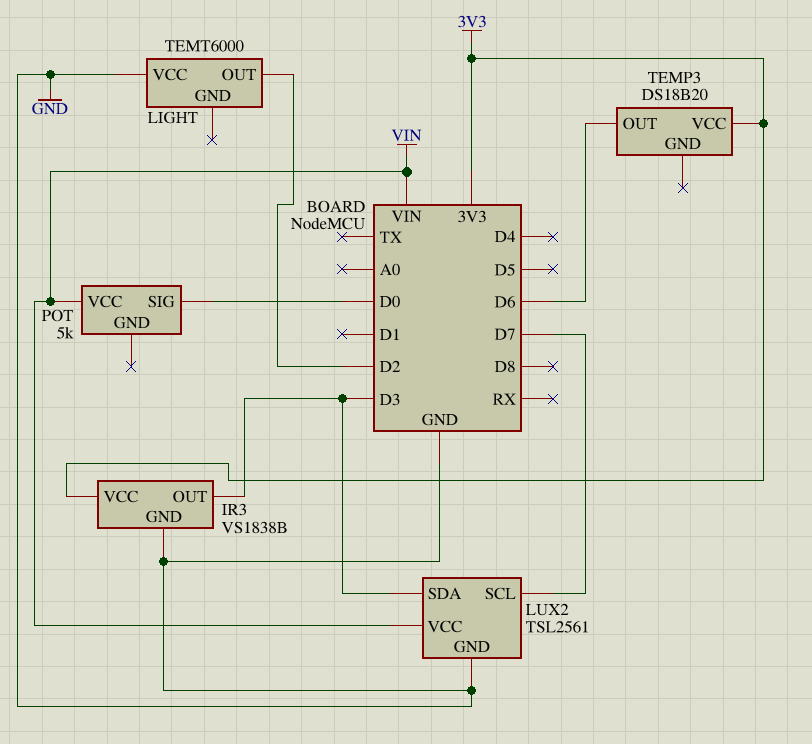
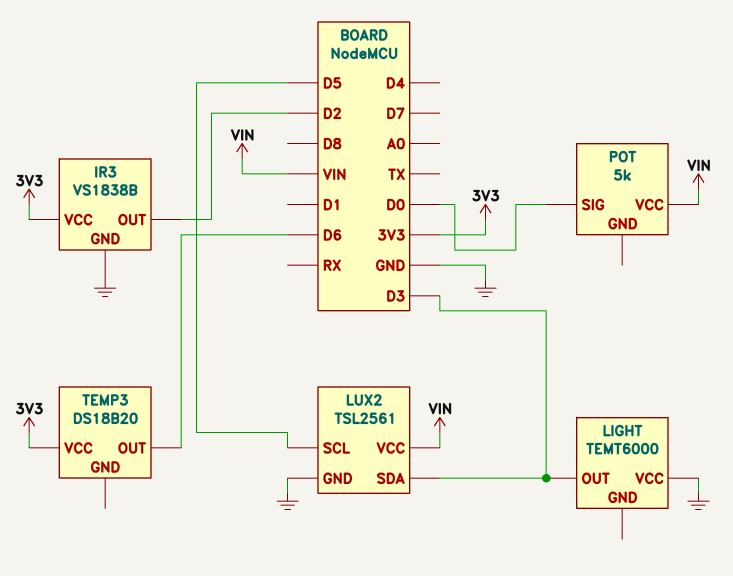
IR3 pin OUT: D3 -> D2
LIGHT pin OUT: D2 -> D3
LUX2 pin SCL: D7 -> D5

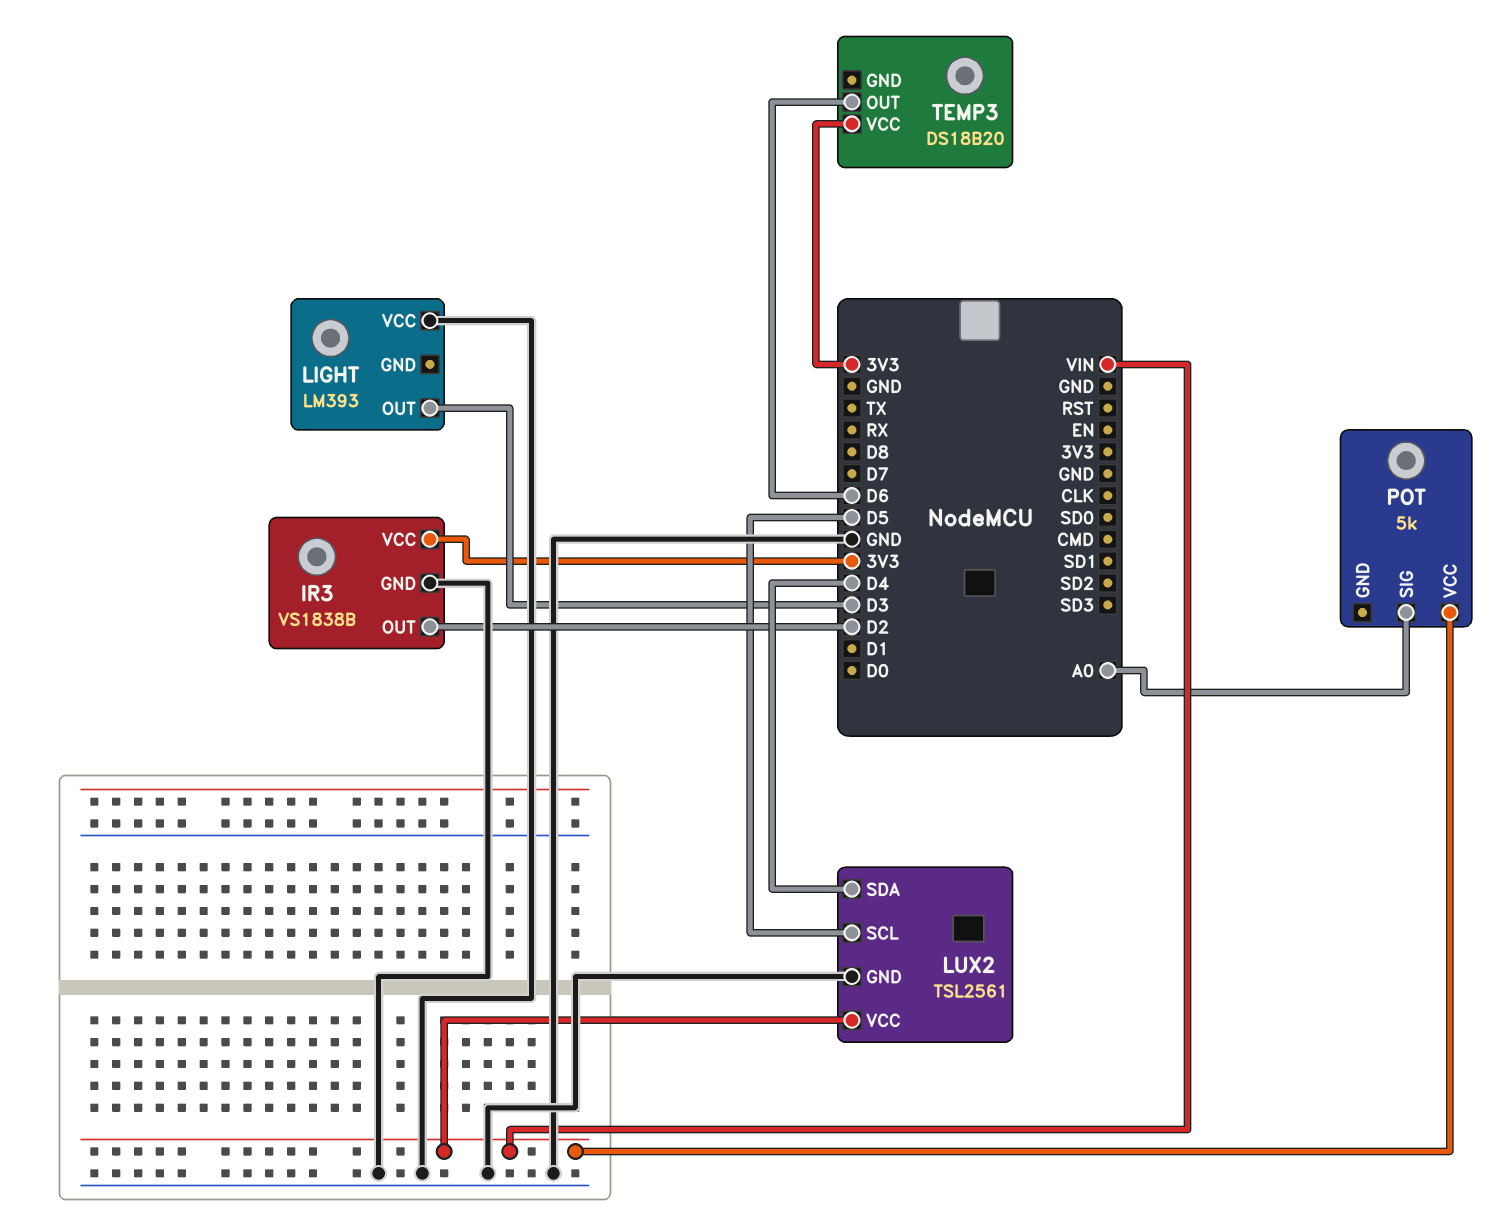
LIGHT: TEMT6000 -> LM393
LUX2 pin SDA: D3 -> D4
POT pin SIG: D0 -> A0

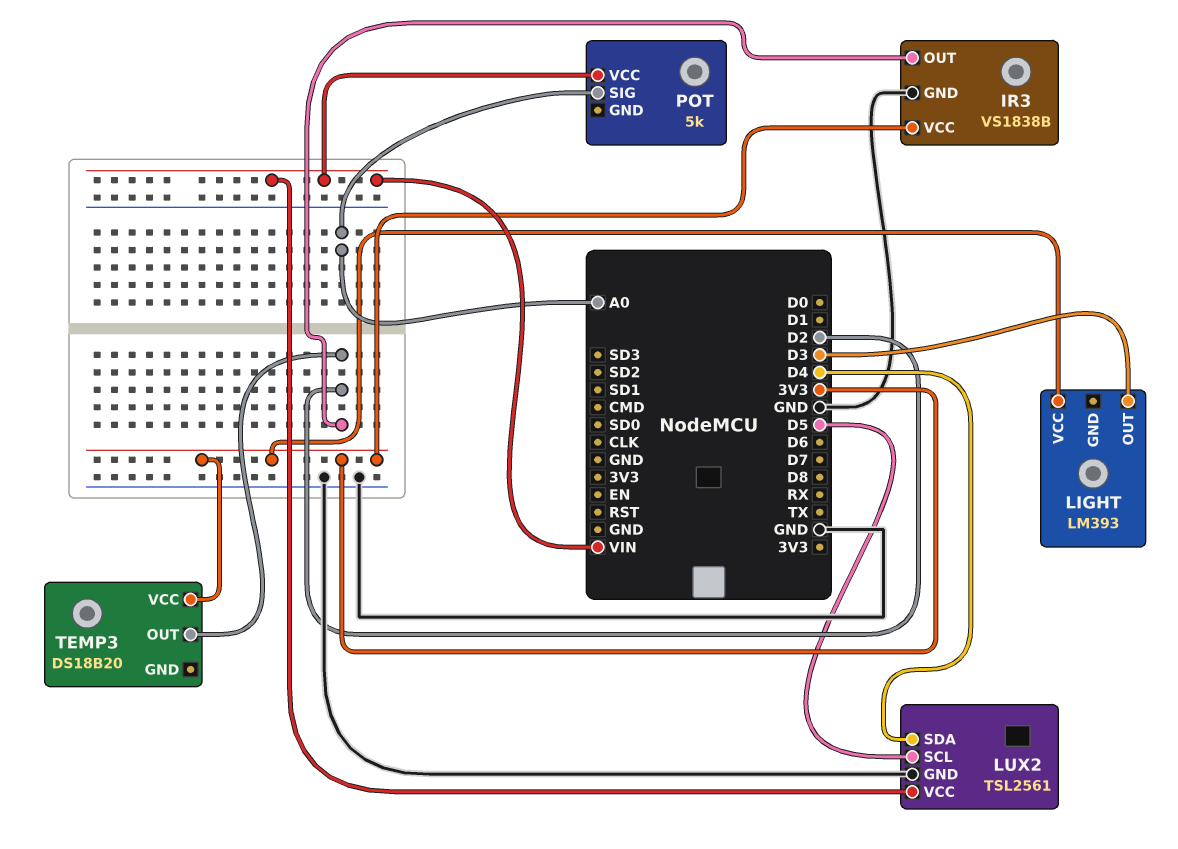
LIGHT pin VCC: GND -> 3V3
TEMP3 pin OUT: D6 -> D2

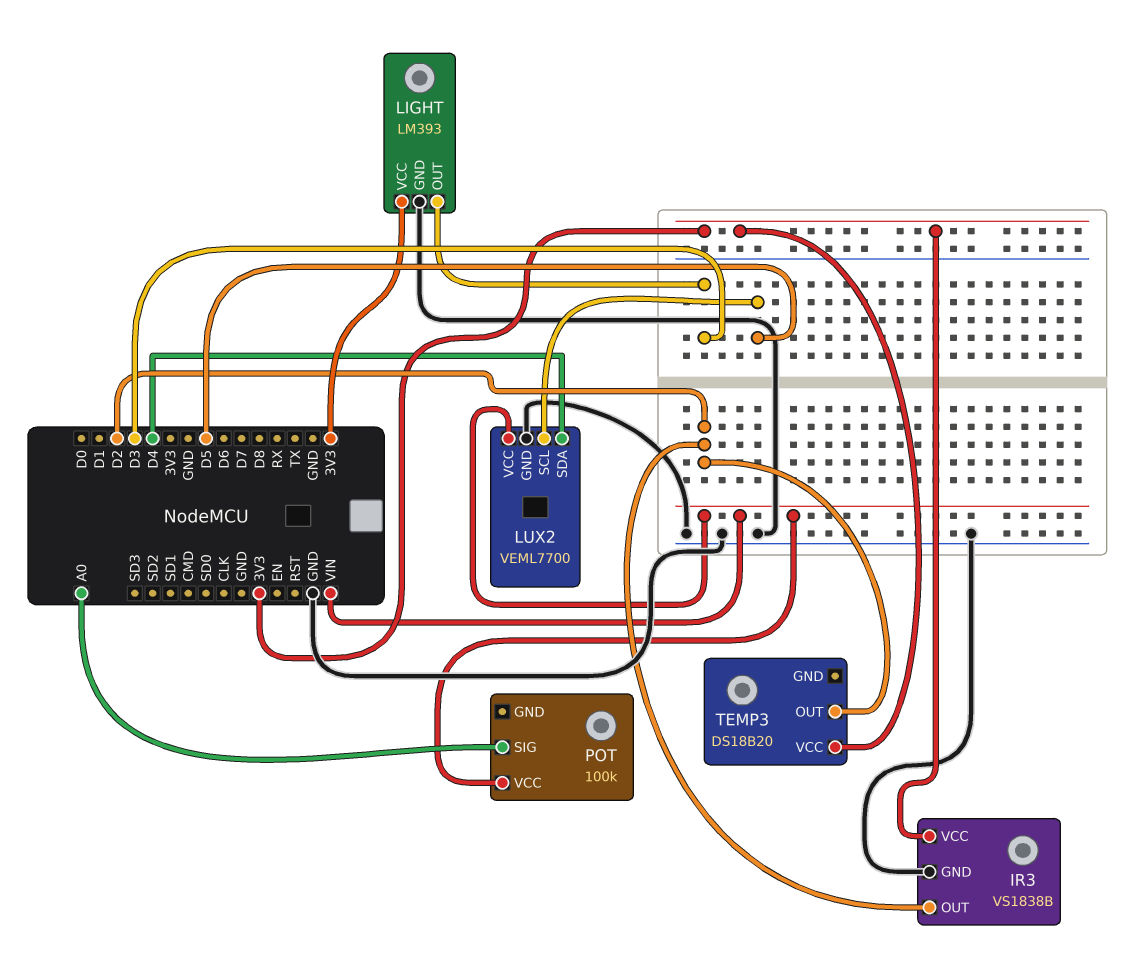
LIGHT pin GND: none -> GND
LUX2: TSL2561 -> VEML7700
POT: 5k -> 100k

